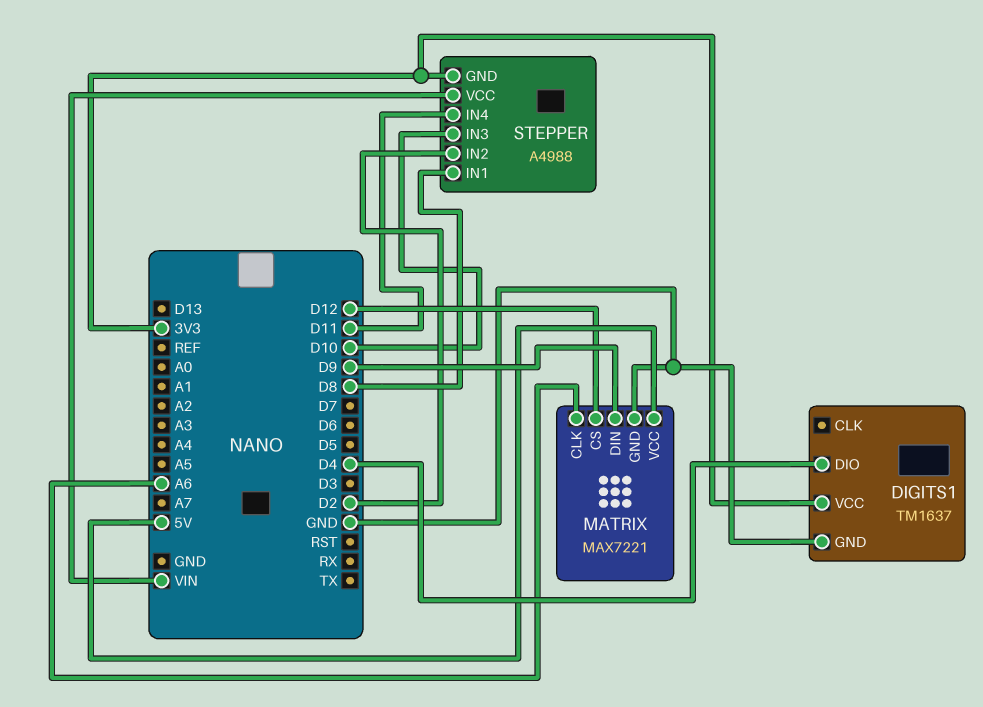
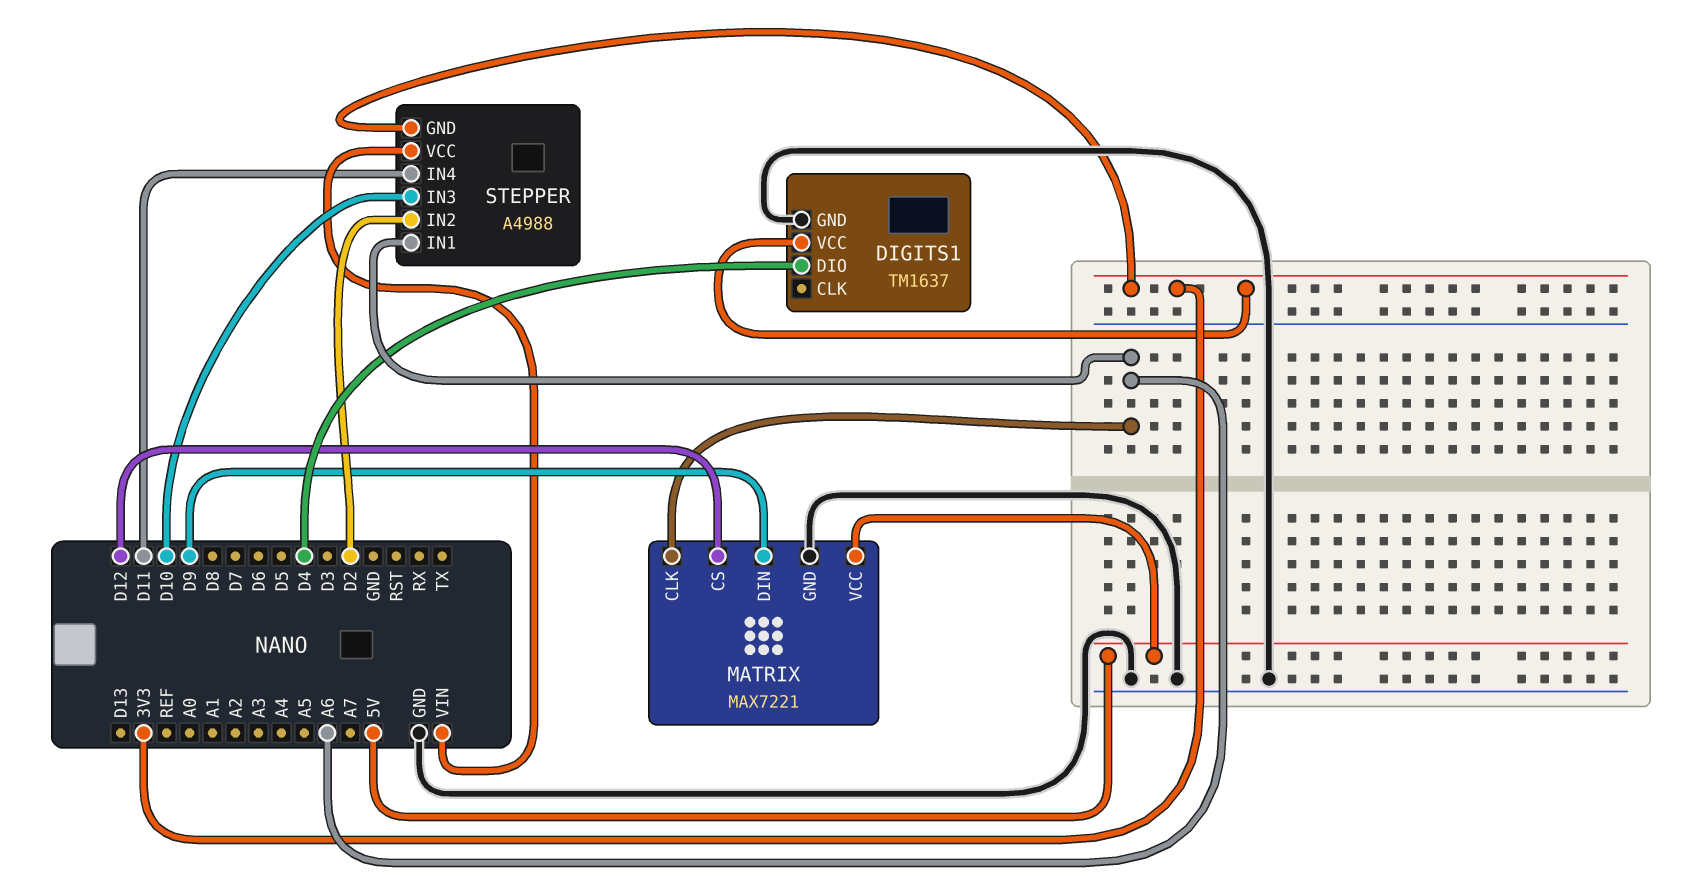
STEPPER pin IN1: D8 -> A6

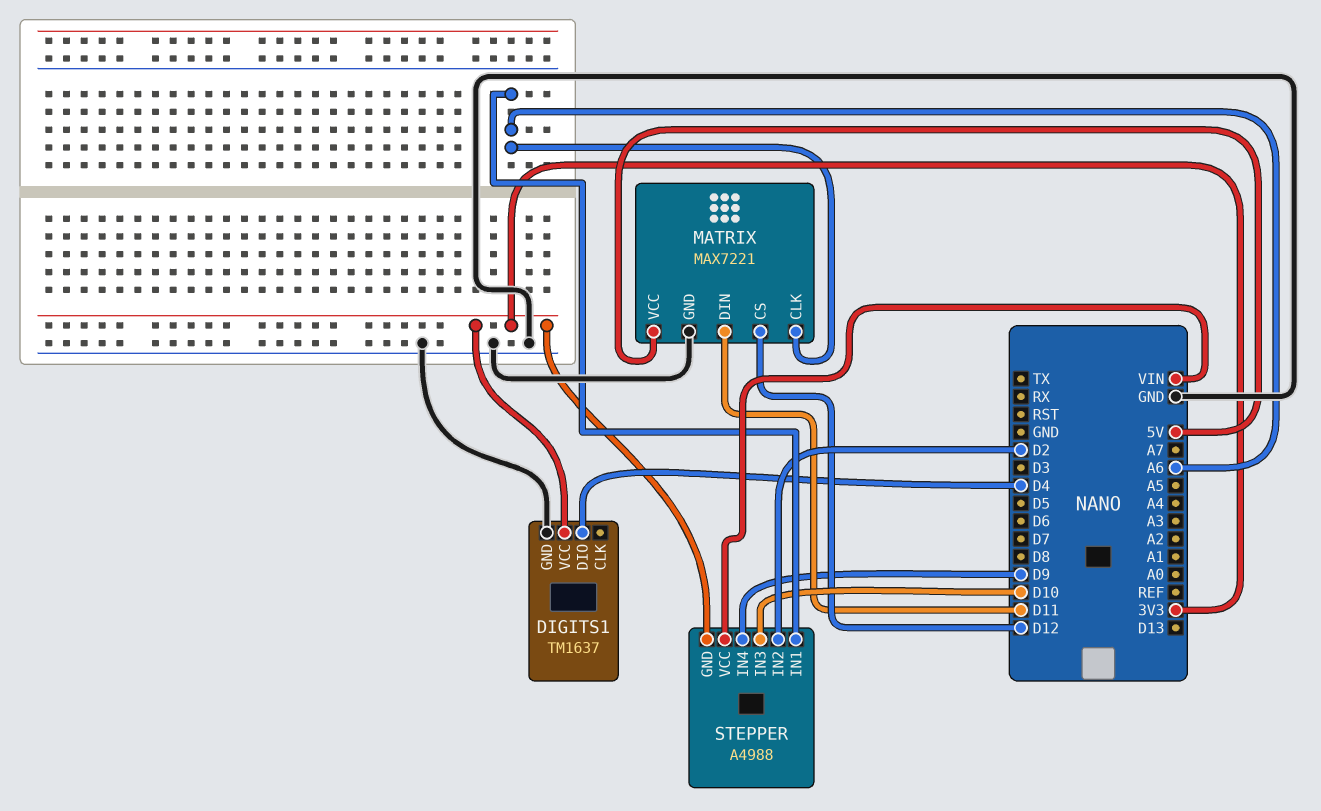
MATRIX pin DIN: D9 -> D11
STEPPER pin IN4: D11 -> D9

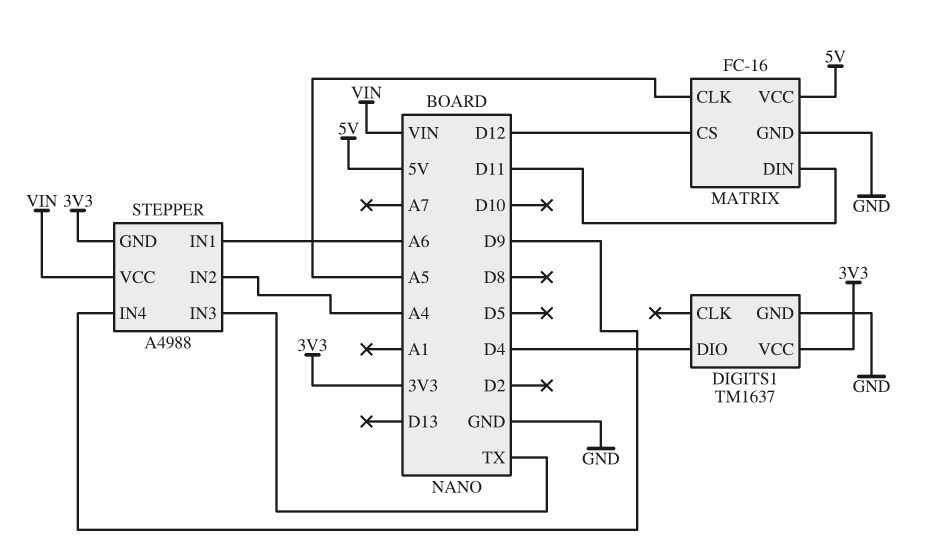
MATRIX: MAX7221 -> FC-16
MATRIX pin CLK: A6 -> A5
STEPPER pin IN2: D2 -> A4
STEPPER pin IN3: D10 -> TX

